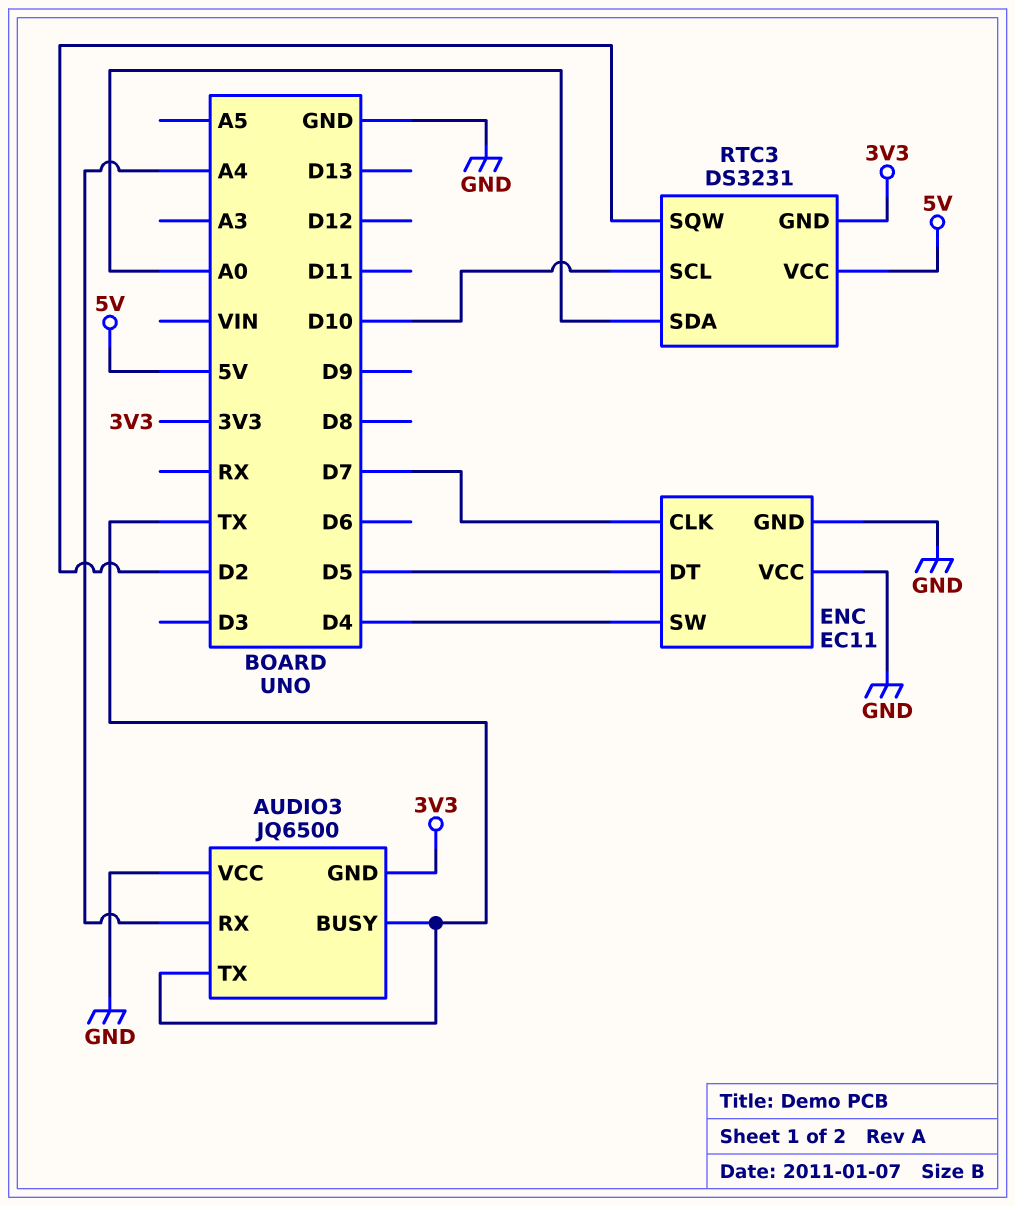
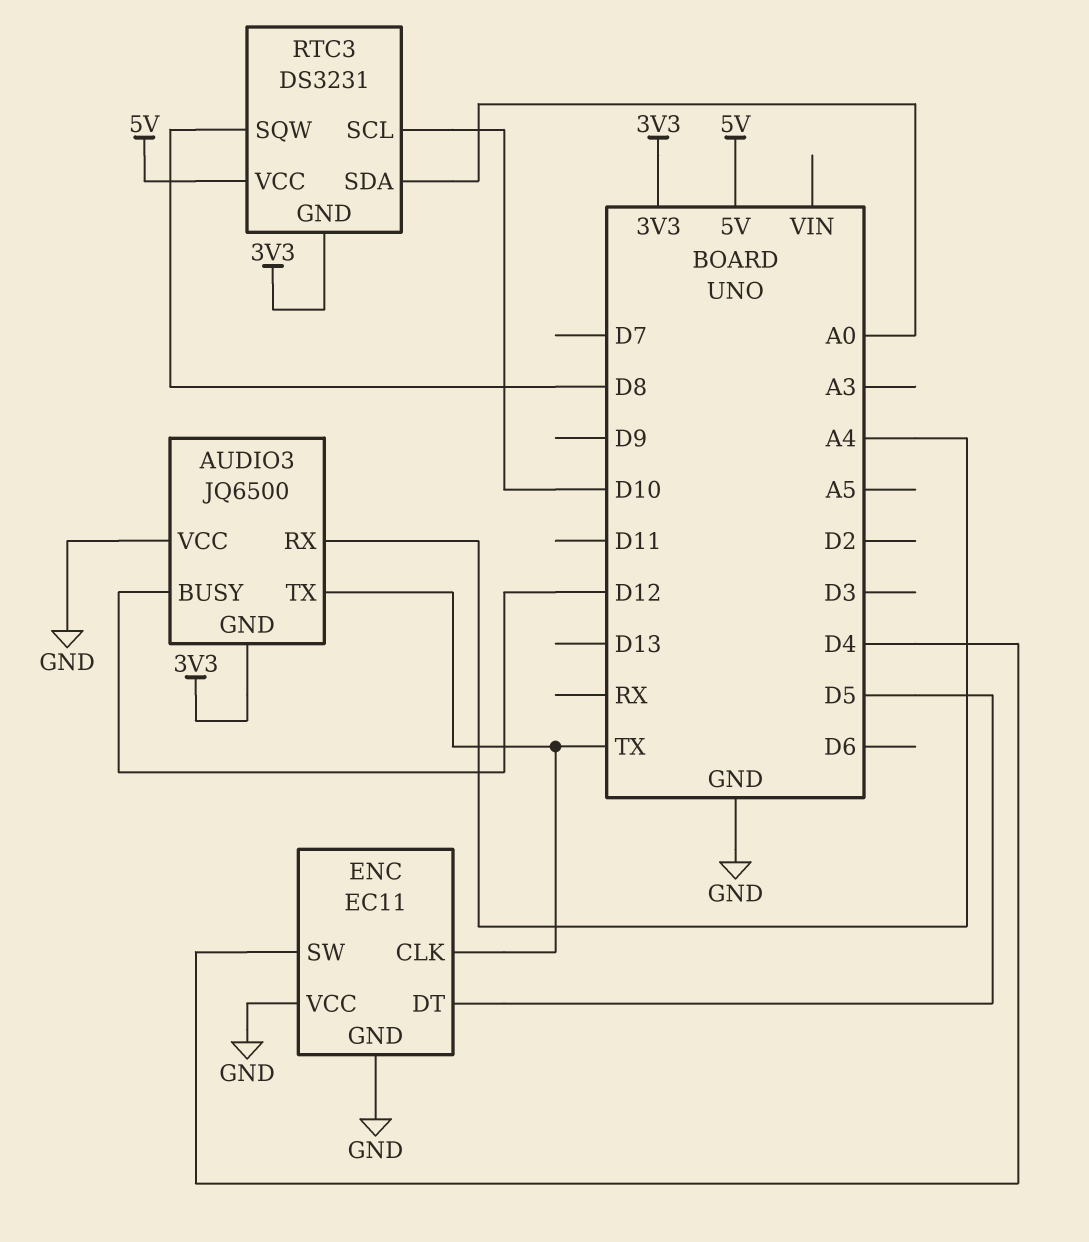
AUDIO3 pin BUSY: TX -> D12
ENC pin CLK: D7 -> TX
RTC3 pin SQW: D2 -> D8

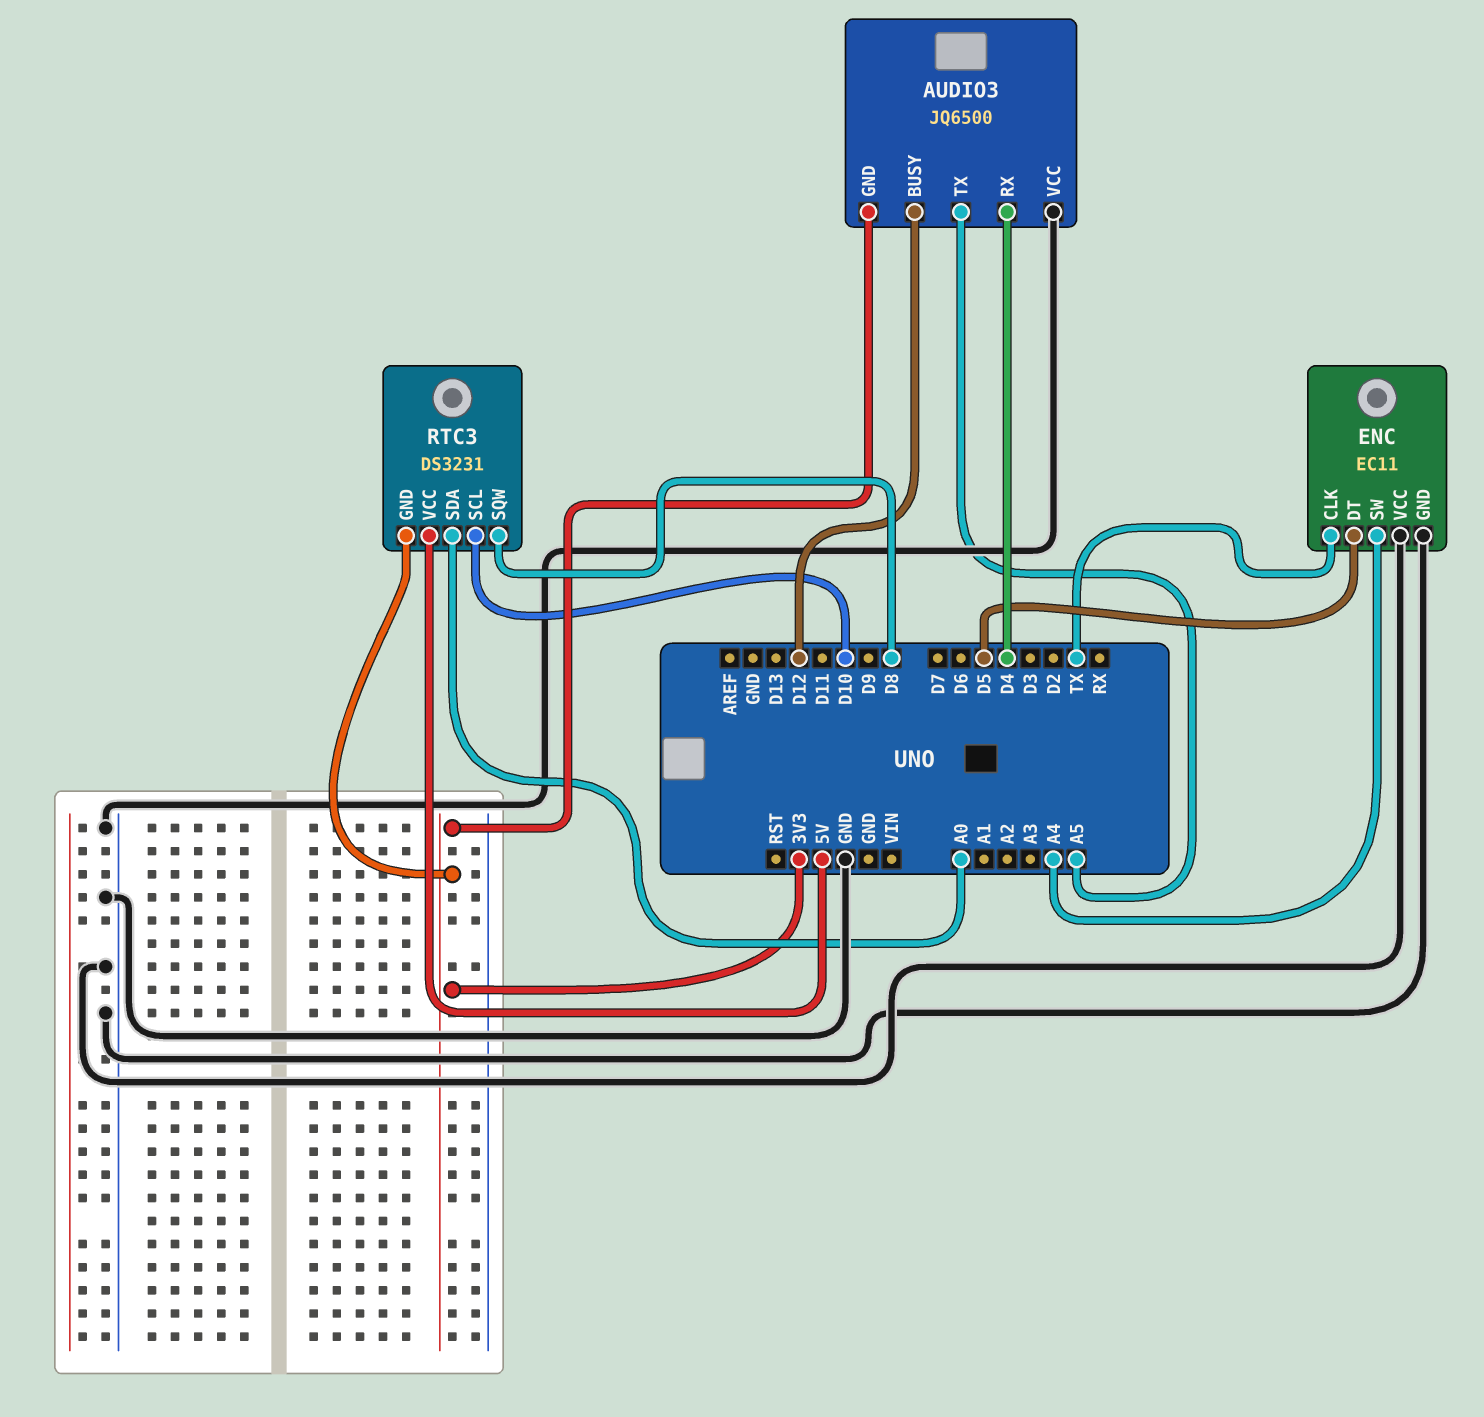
AUDIO3 pin RX: A4 -> D4
AUDIO3 pin TX: TX -> A5
ENC pin SW: D4 -> A4

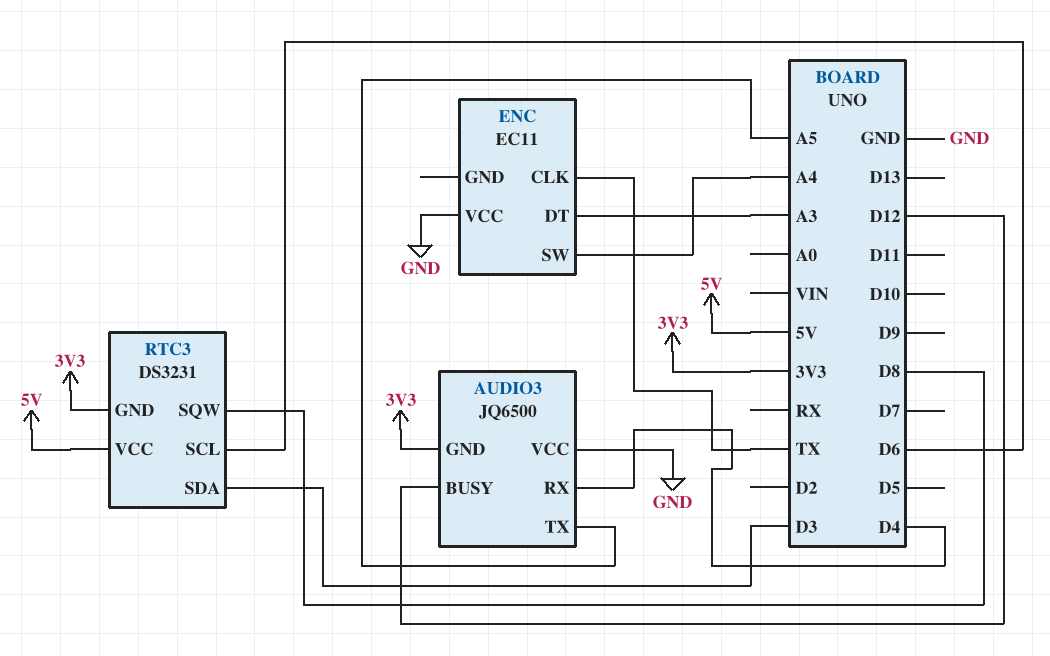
ENC pin DT: D5 -> A3
ENC pin GND: GND -> none
RTC3 pin SCL: D10 -> D6
RTC3 pin SDA: A0 -> D3

